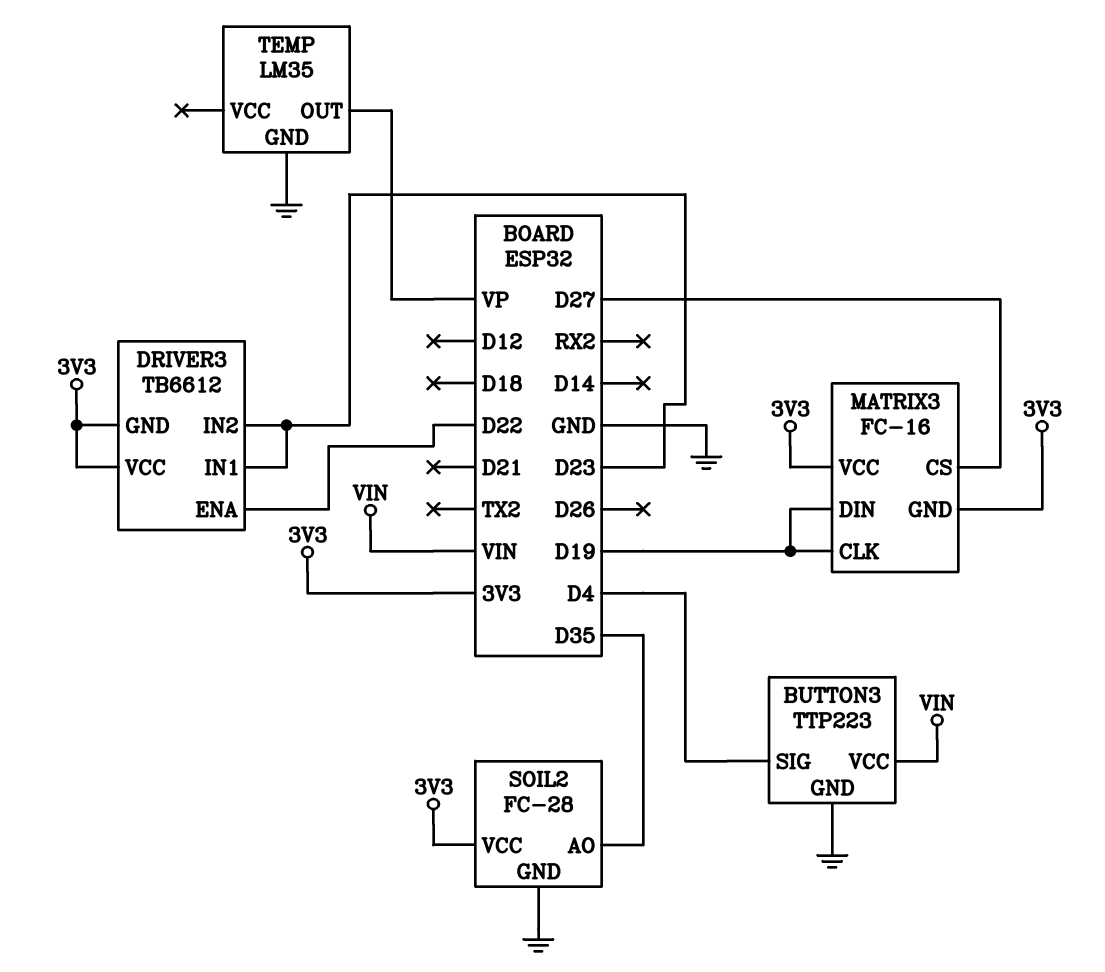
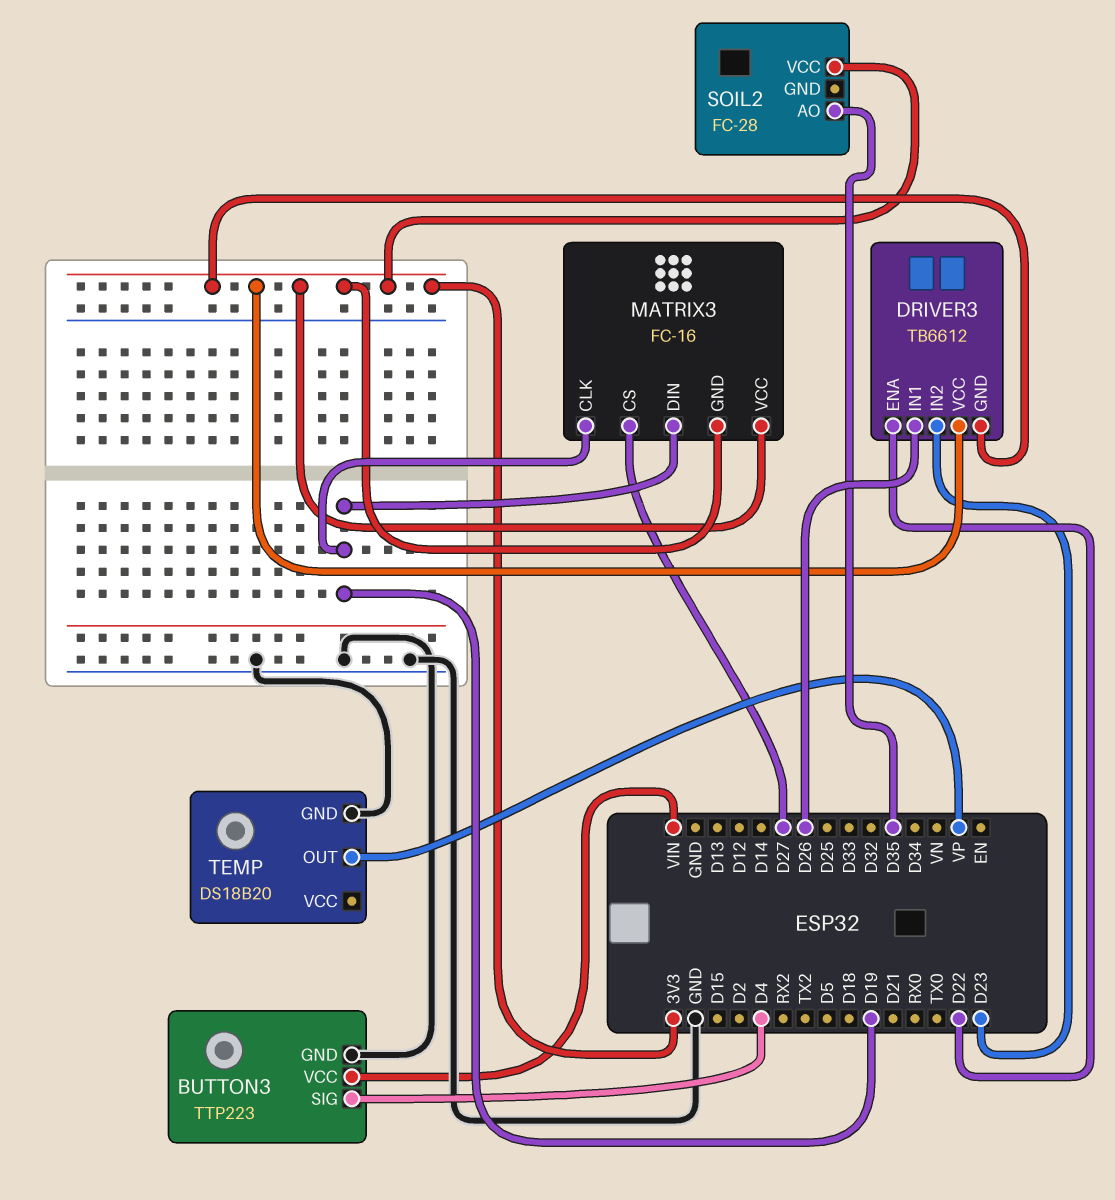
DRIVER3 pin IN1: D23 -> D26
SOIL2 pin GND: GND -> none
TEMP: LM35 -> DS18B20

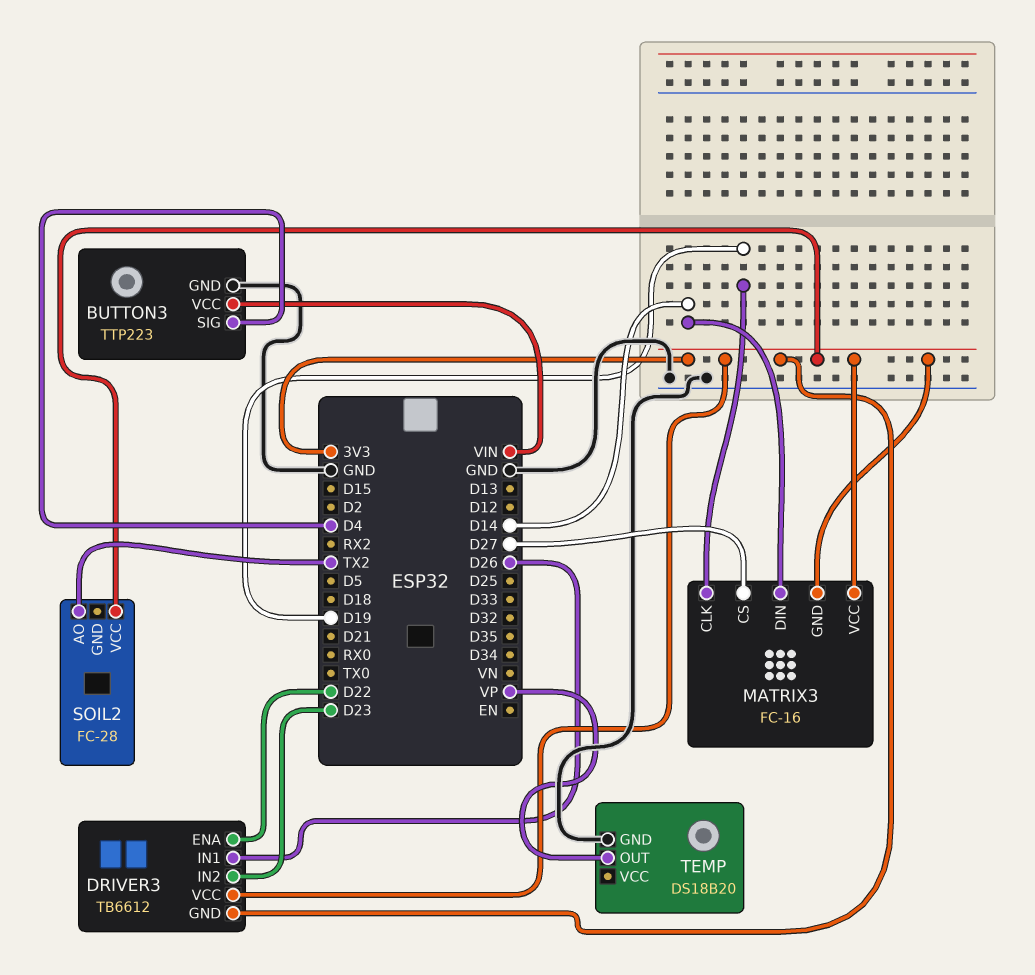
MATRIX3 pin DIN: D19 -> D14
SOIL2 pin AO: D35 -> TX2

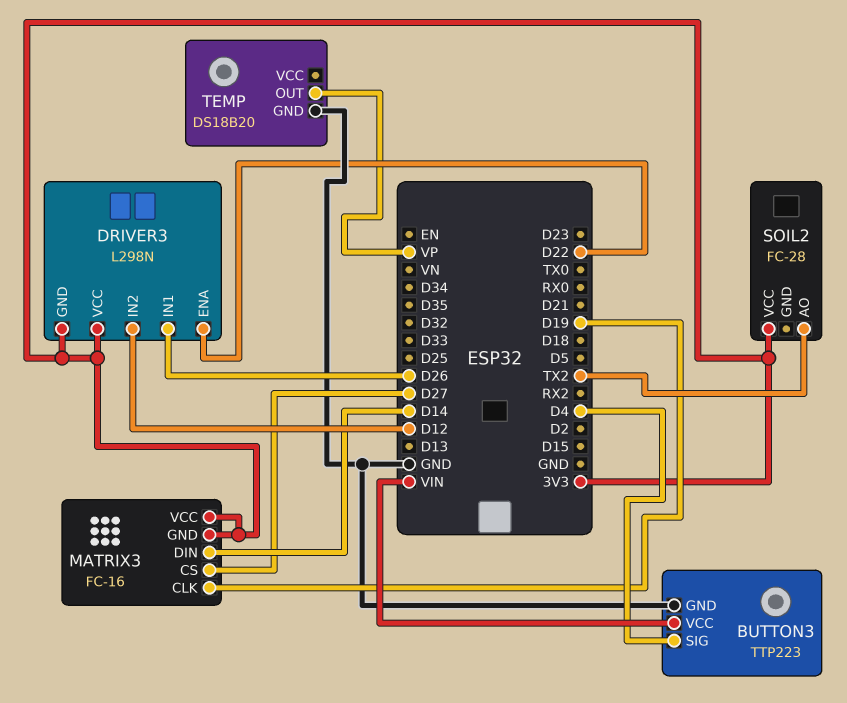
DRIVER3: TB6612 -> L298N
DRIVER3 pin IN2: D23 -> D12

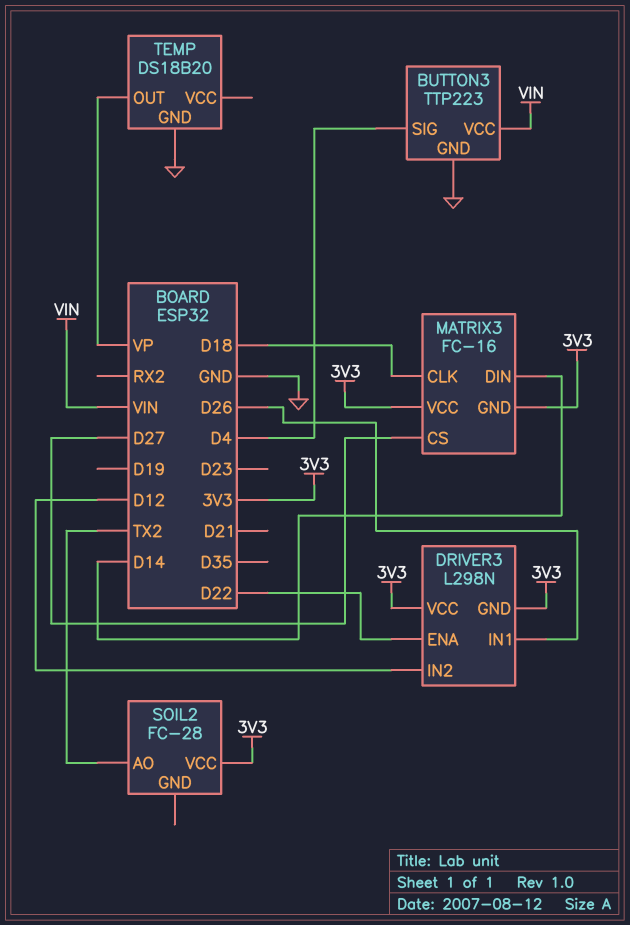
MATRIX3 pin CLK: D19 -> D18

